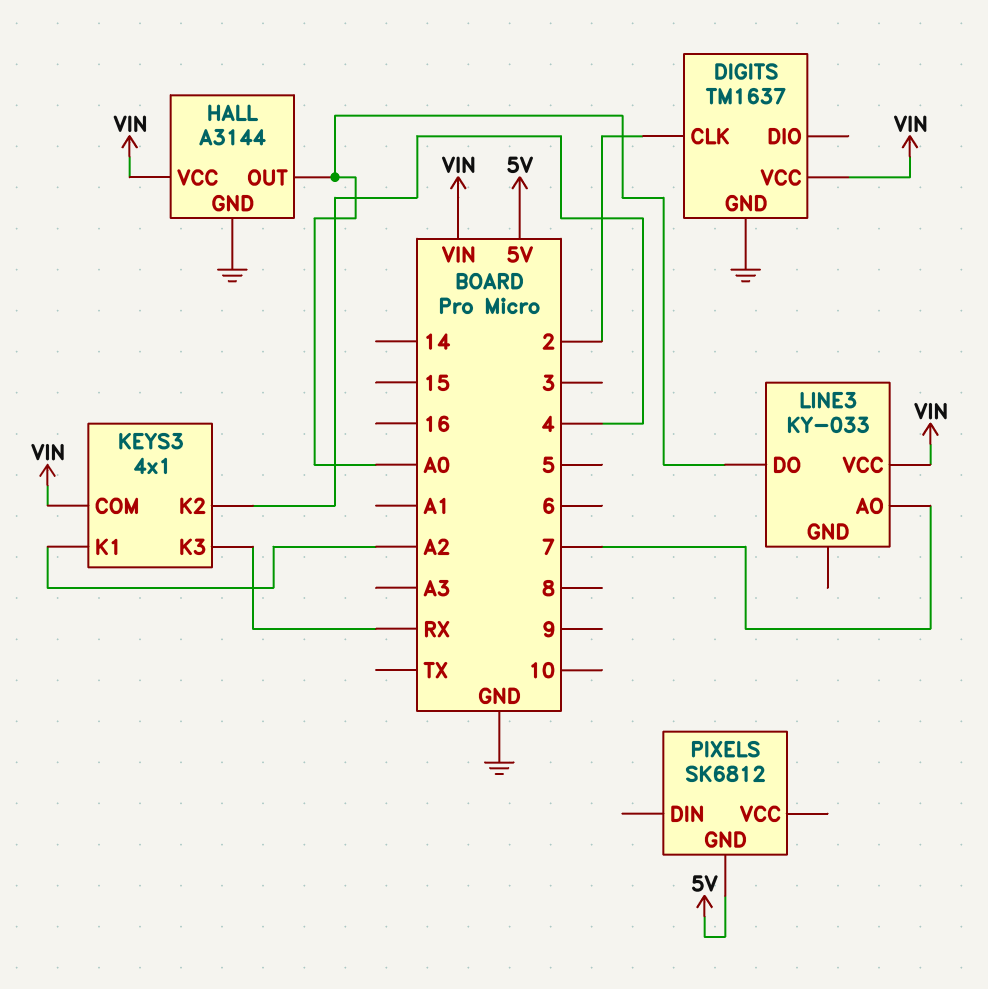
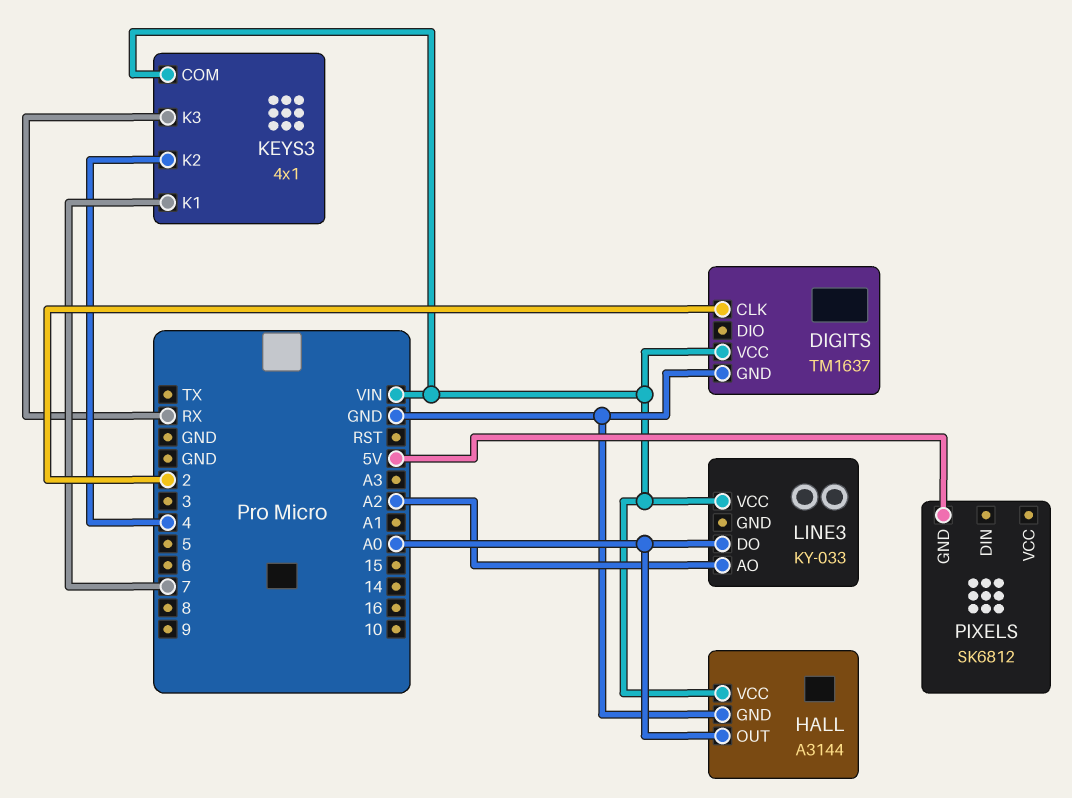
KEYS3 pin K1: A2 -> 7
LINE3 pin AO: 7 -> A2

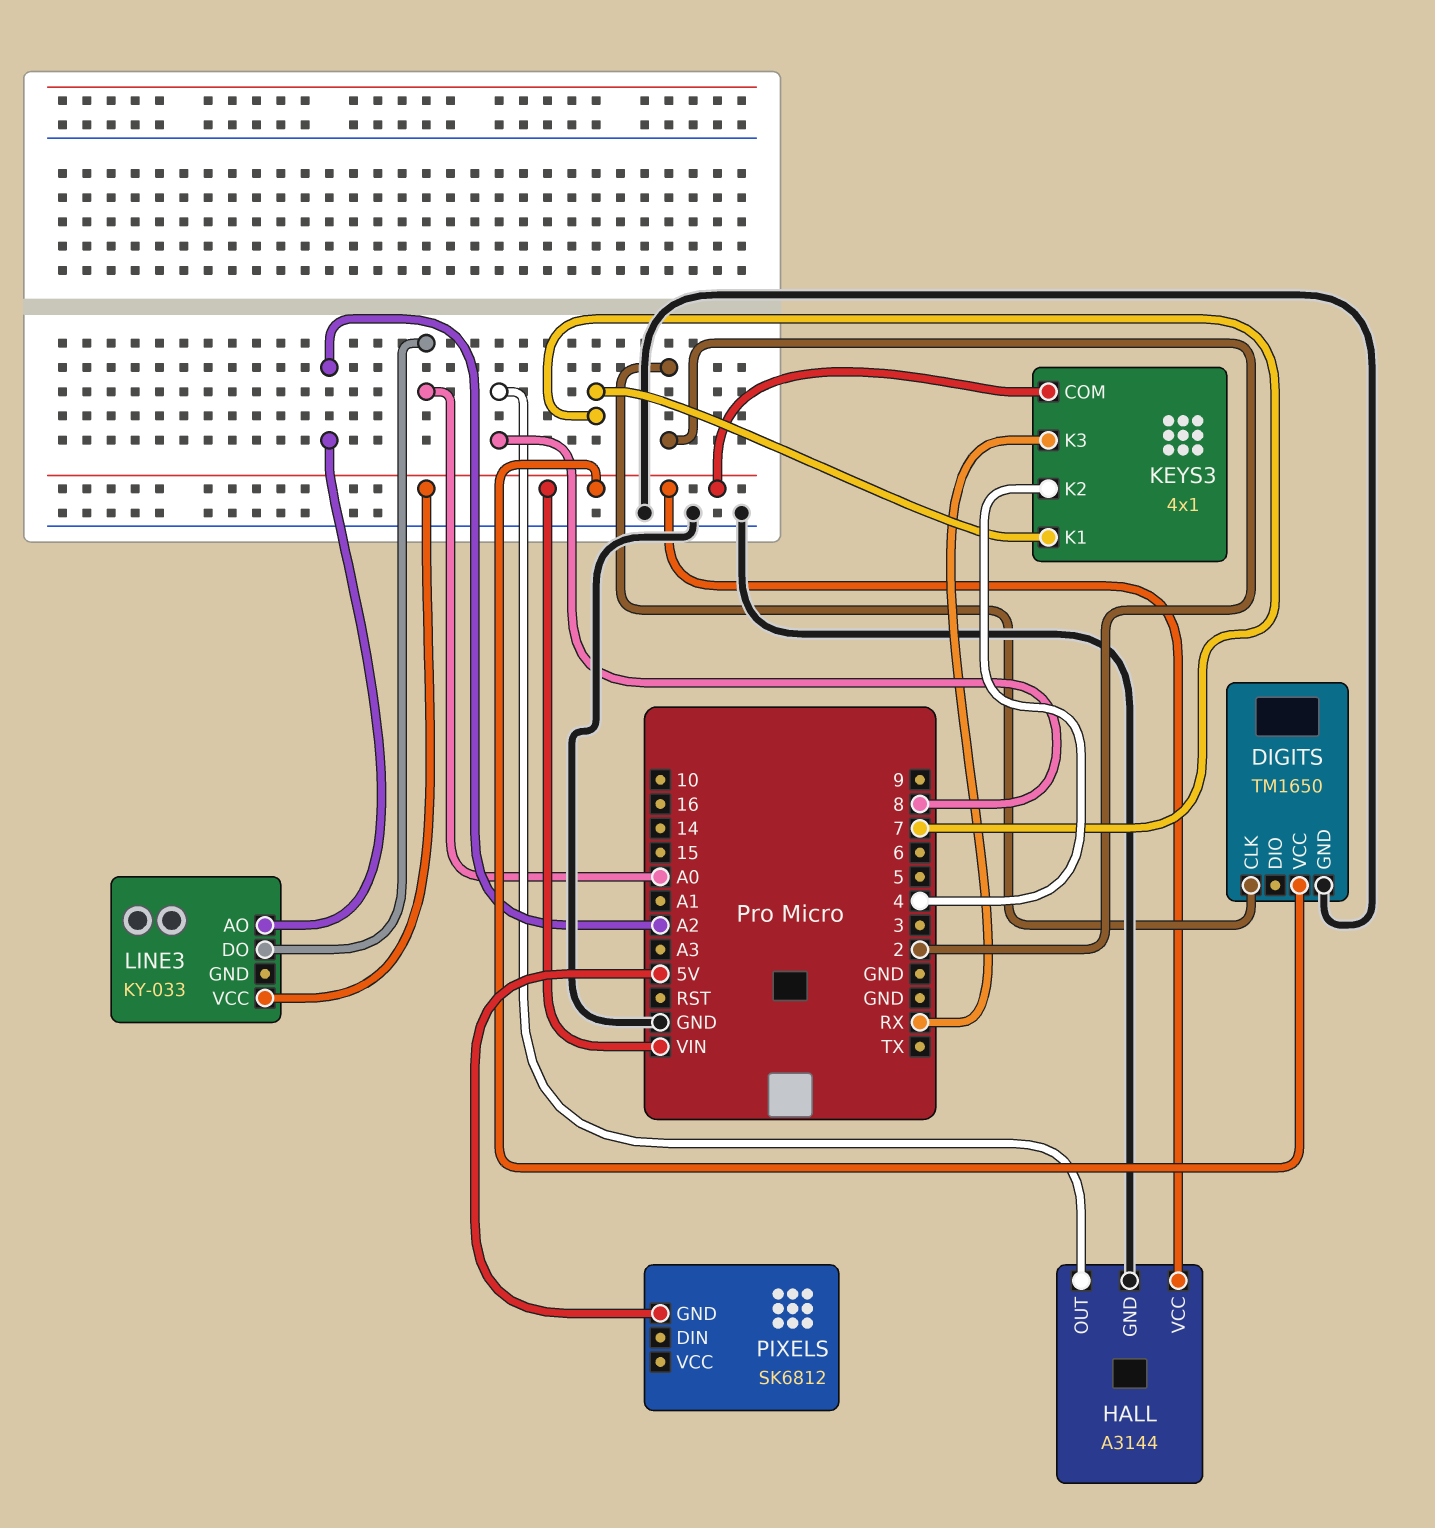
DIGITS: TM1637 -> TM1650
HALL pin OUT: A0 -> 8

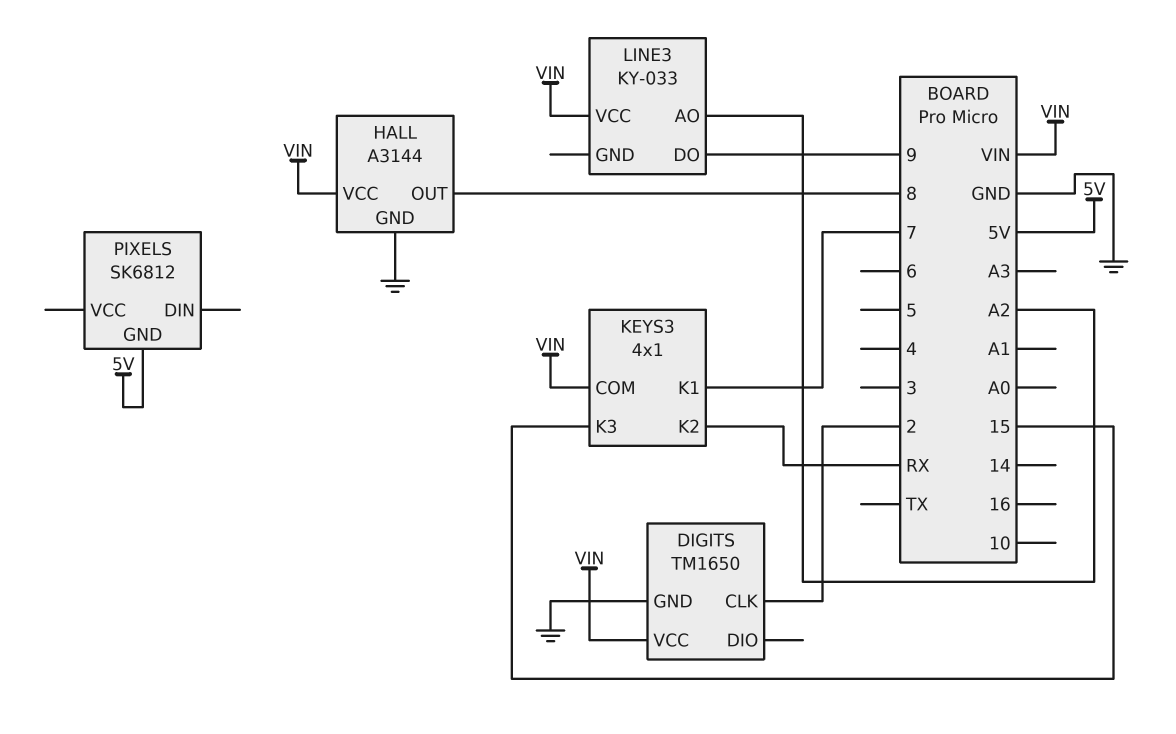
KEYS3 pin K2: 4 -> RX
KEYS3 pin K3: RX -> 15
LINE3 pin DO: A0 -> 9

